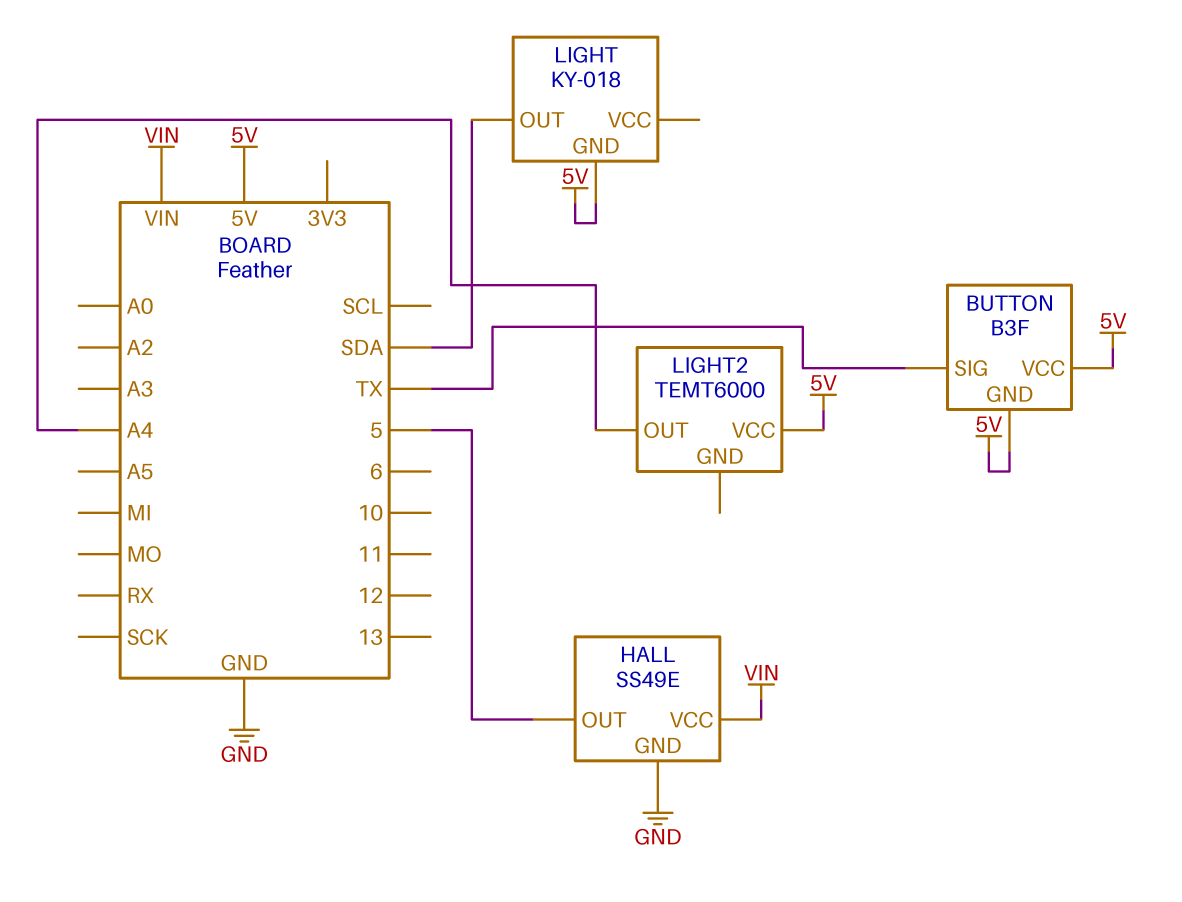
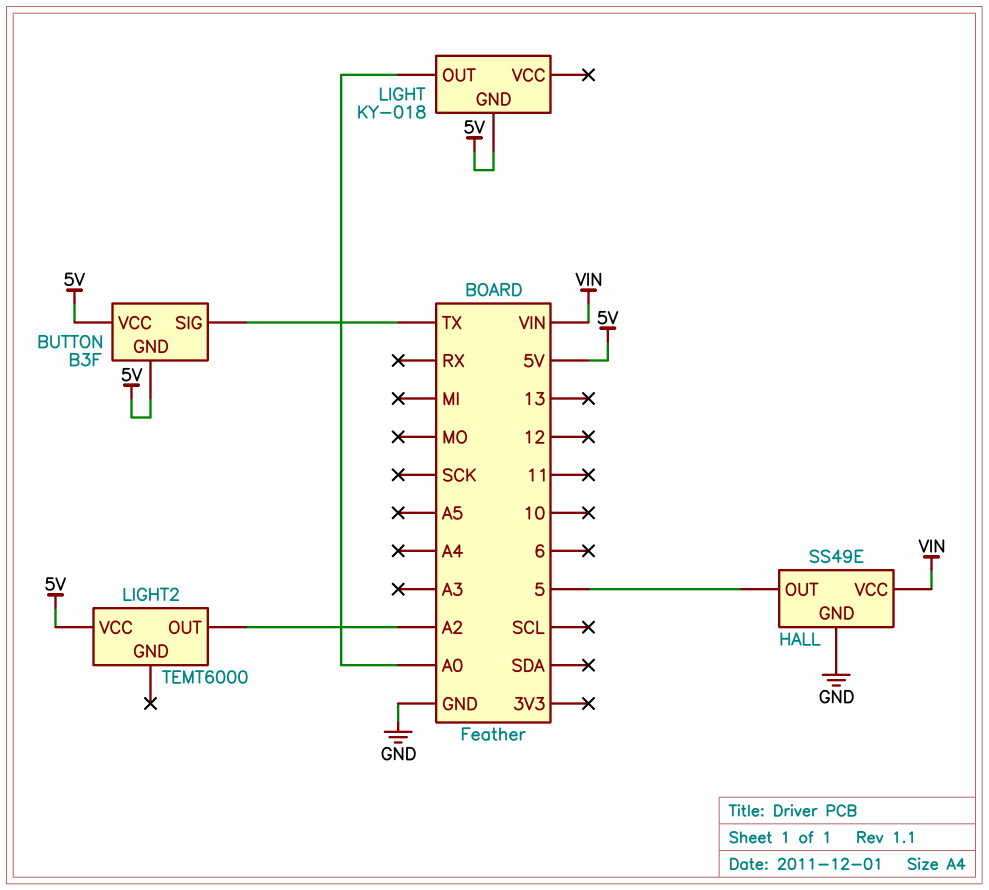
LIGHT pin OUT: SDA -> A0
LIGHT2 pin OUT: A4 -> A2

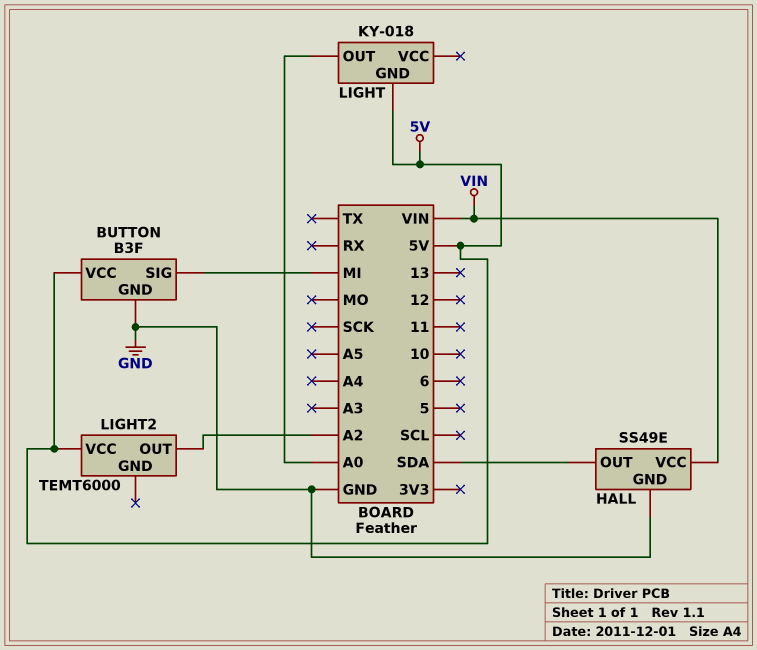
BUTTON pin GND: 5V -> GND
BUTTON pin SIG: TX -> MI
HALL pin OUT: 5 -> SDA

